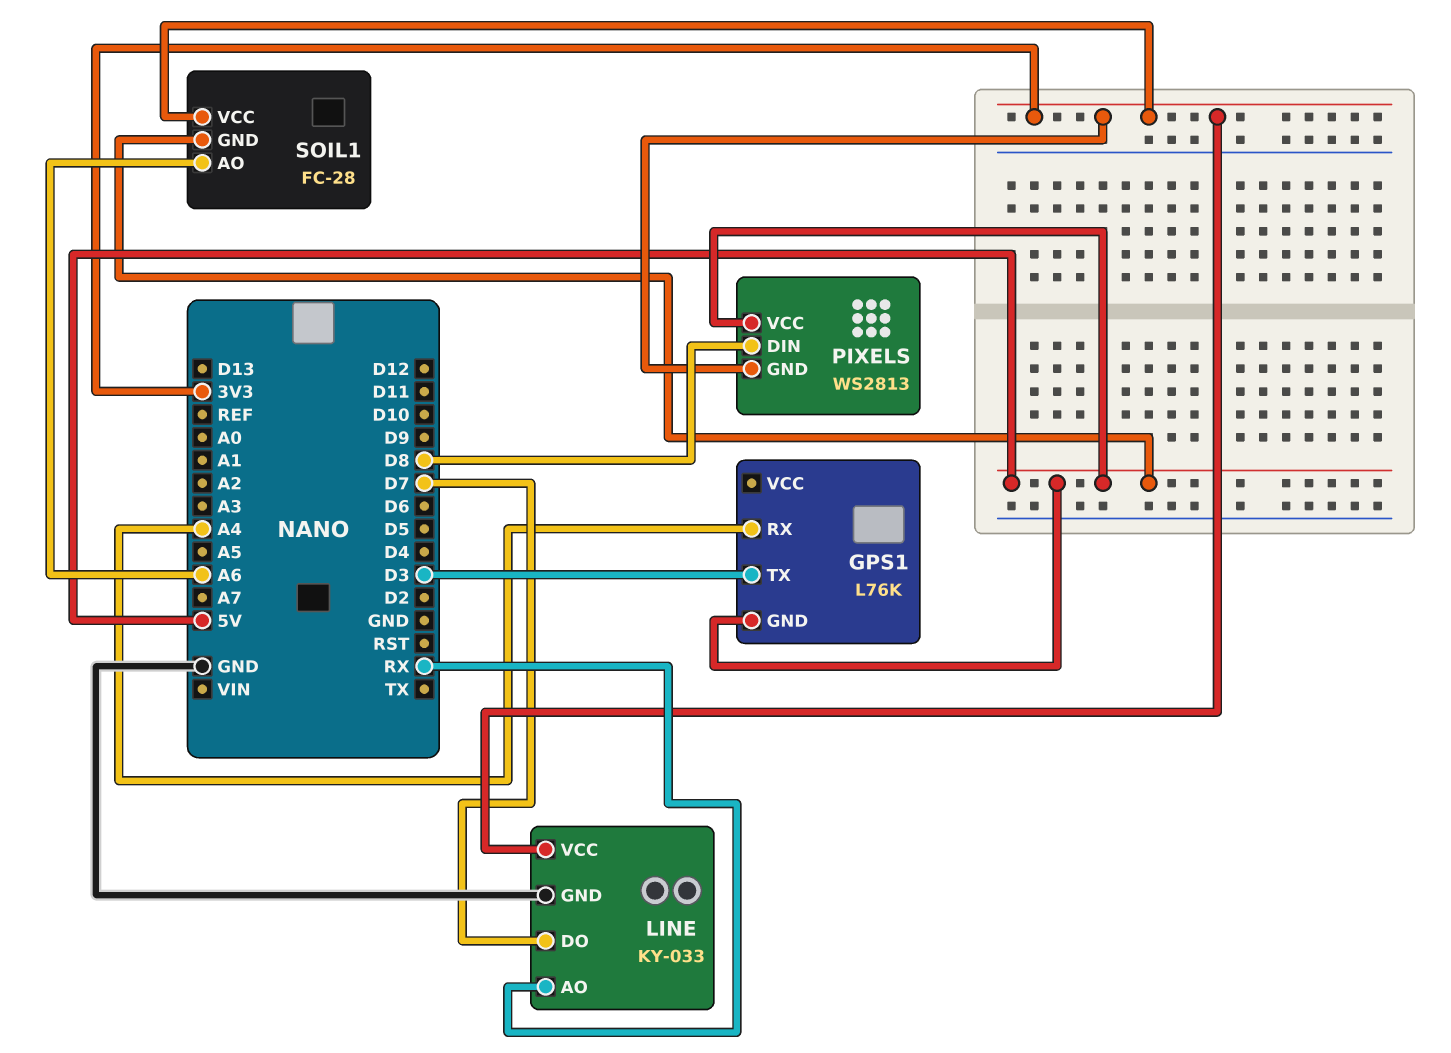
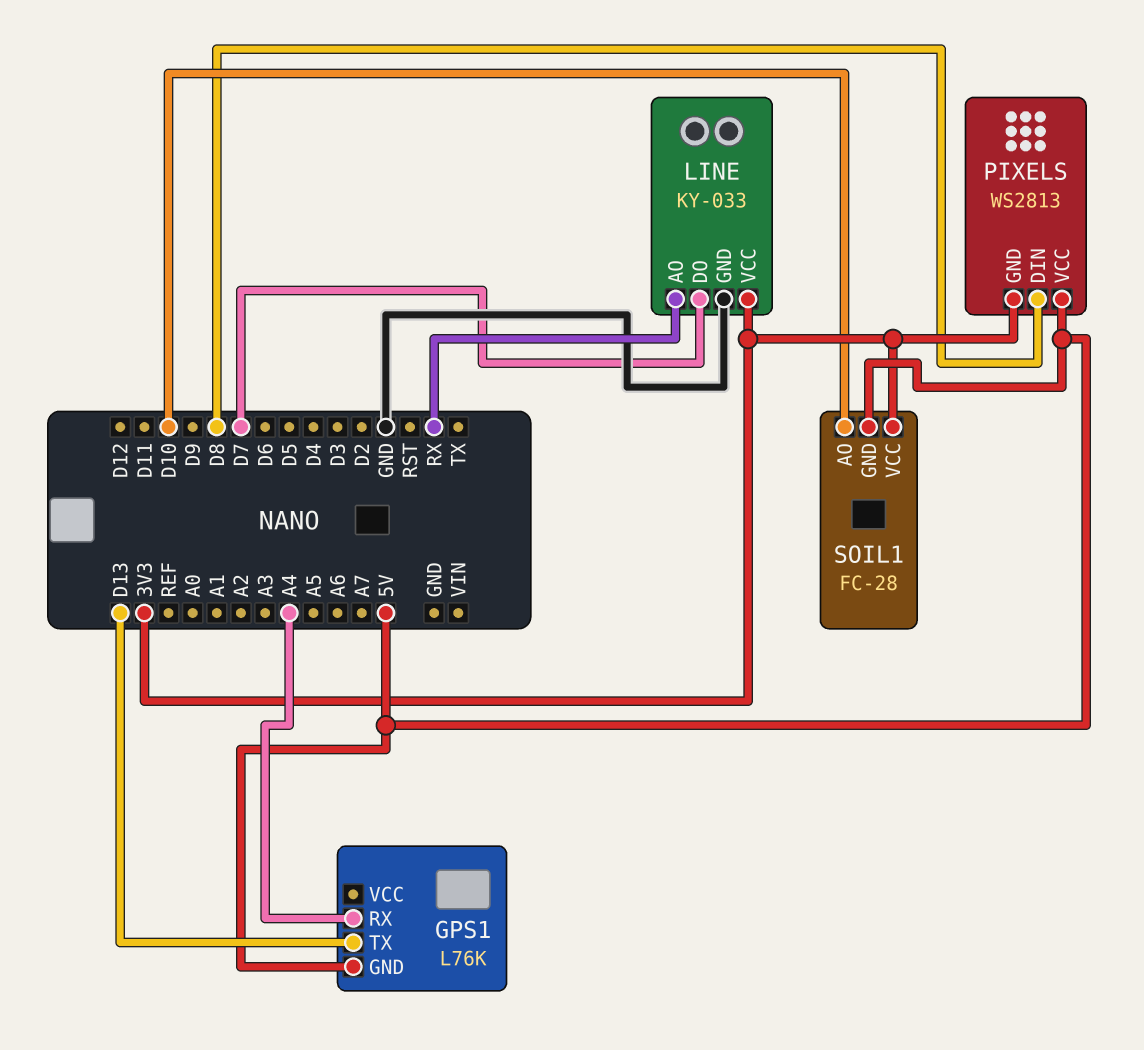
GPS1 pin TX: D3 -> D13
SOIL1 pin AO: A6 -> D10

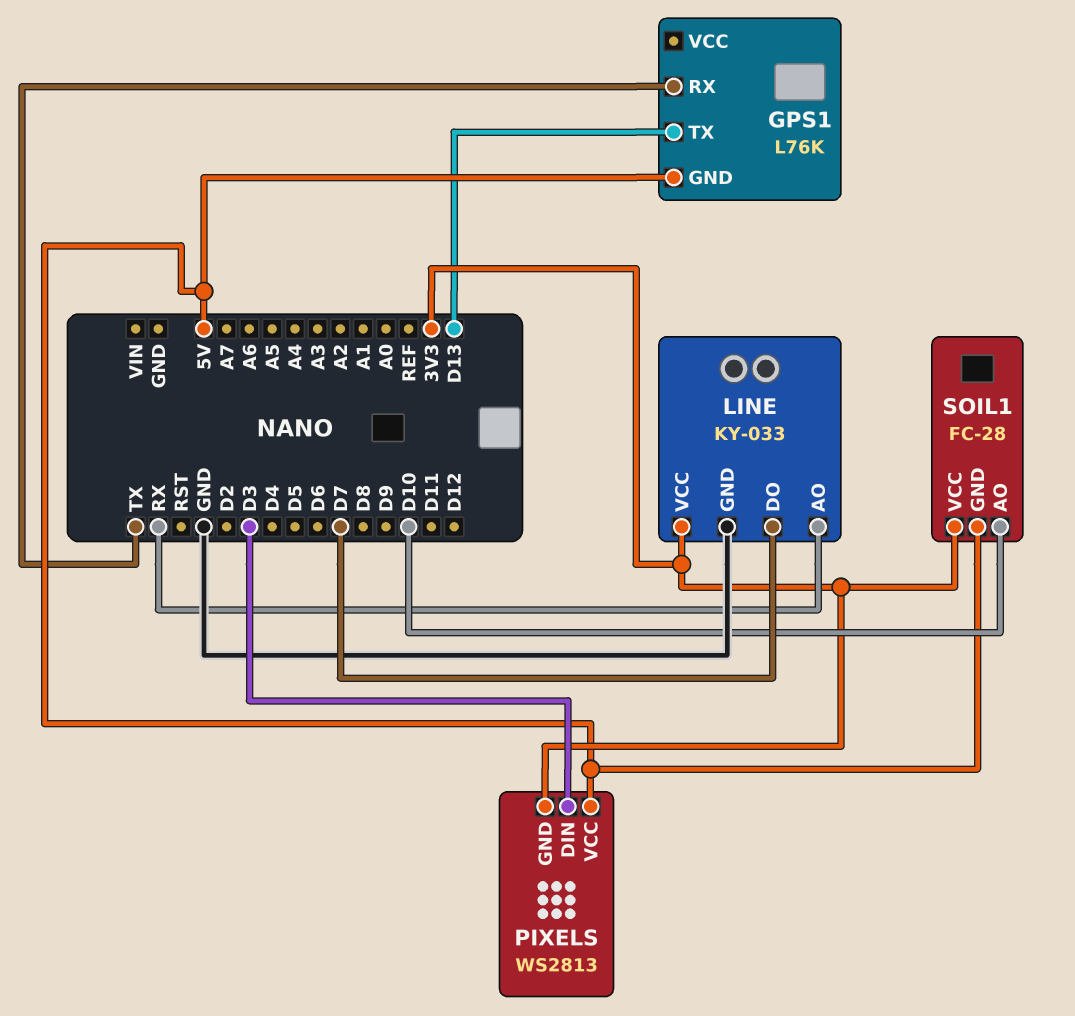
GPS1 pin RX: A4 -> TX
PIXELS pin DIN: D8 -> D3

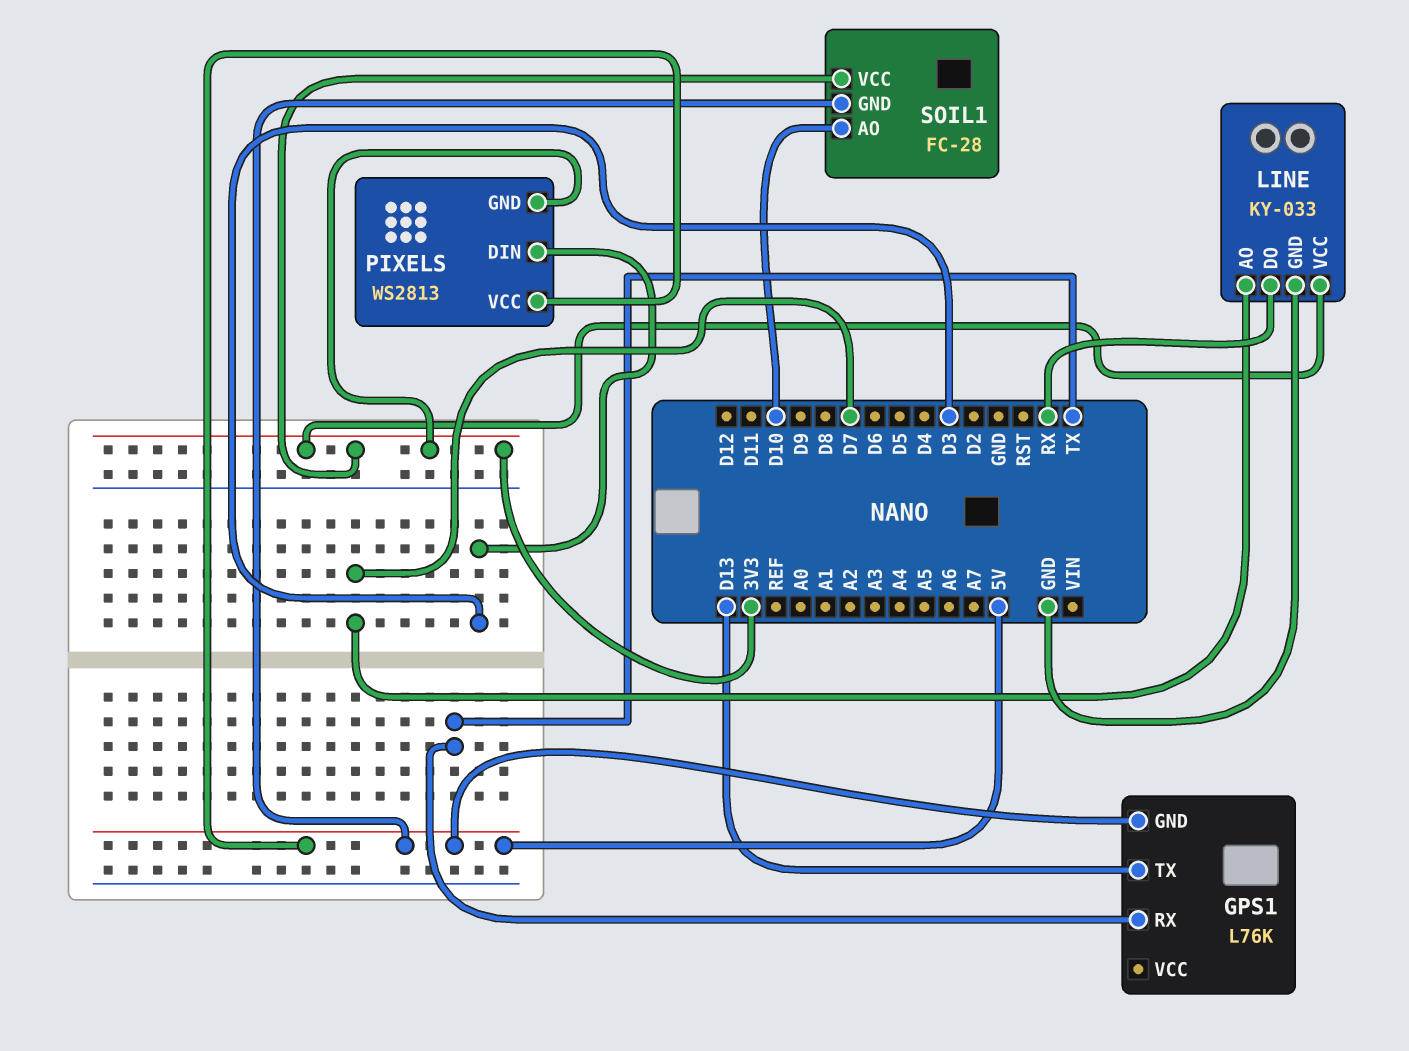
LINE pin AO: RX -> D7
LINE pin DO: D7 -> RX

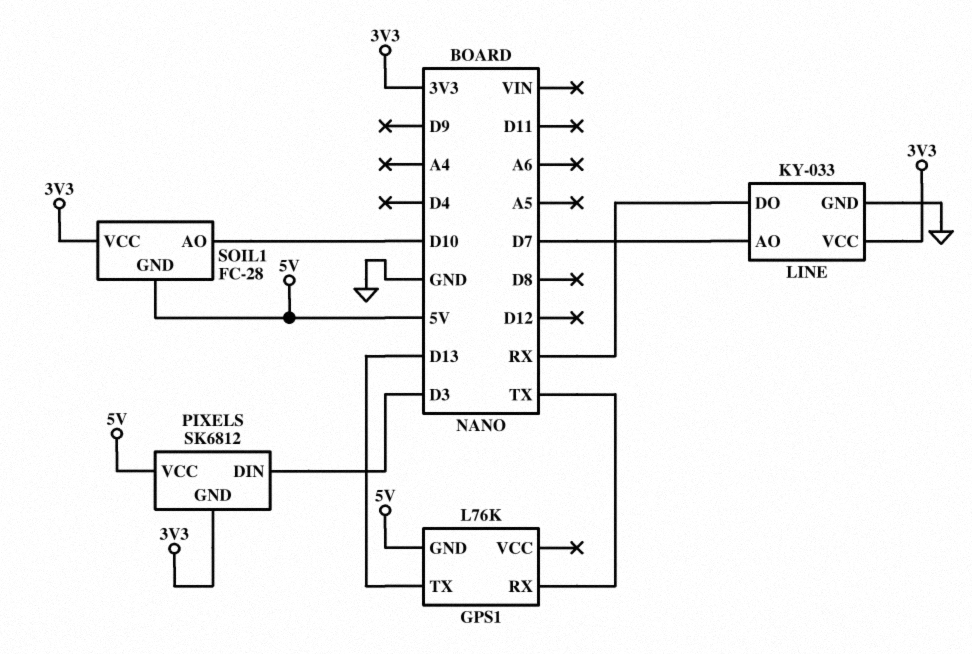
PIXELS: WS2813 -> SK6812

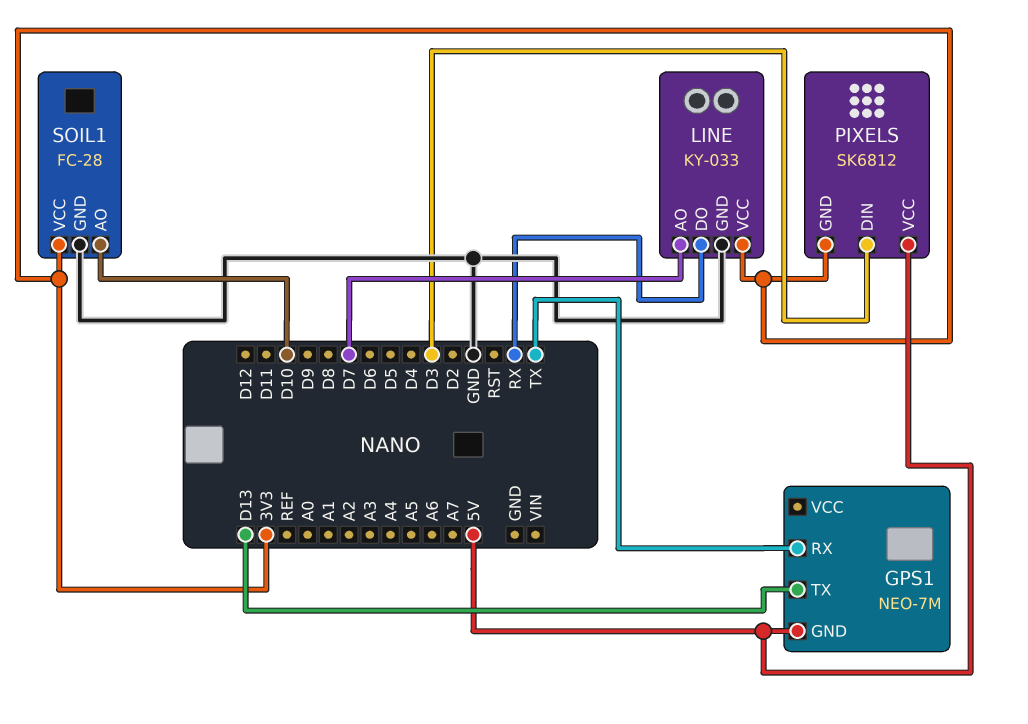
GPS1: L76K -> NEO-7M
SOIL1 pin GND: 5V -> GND

